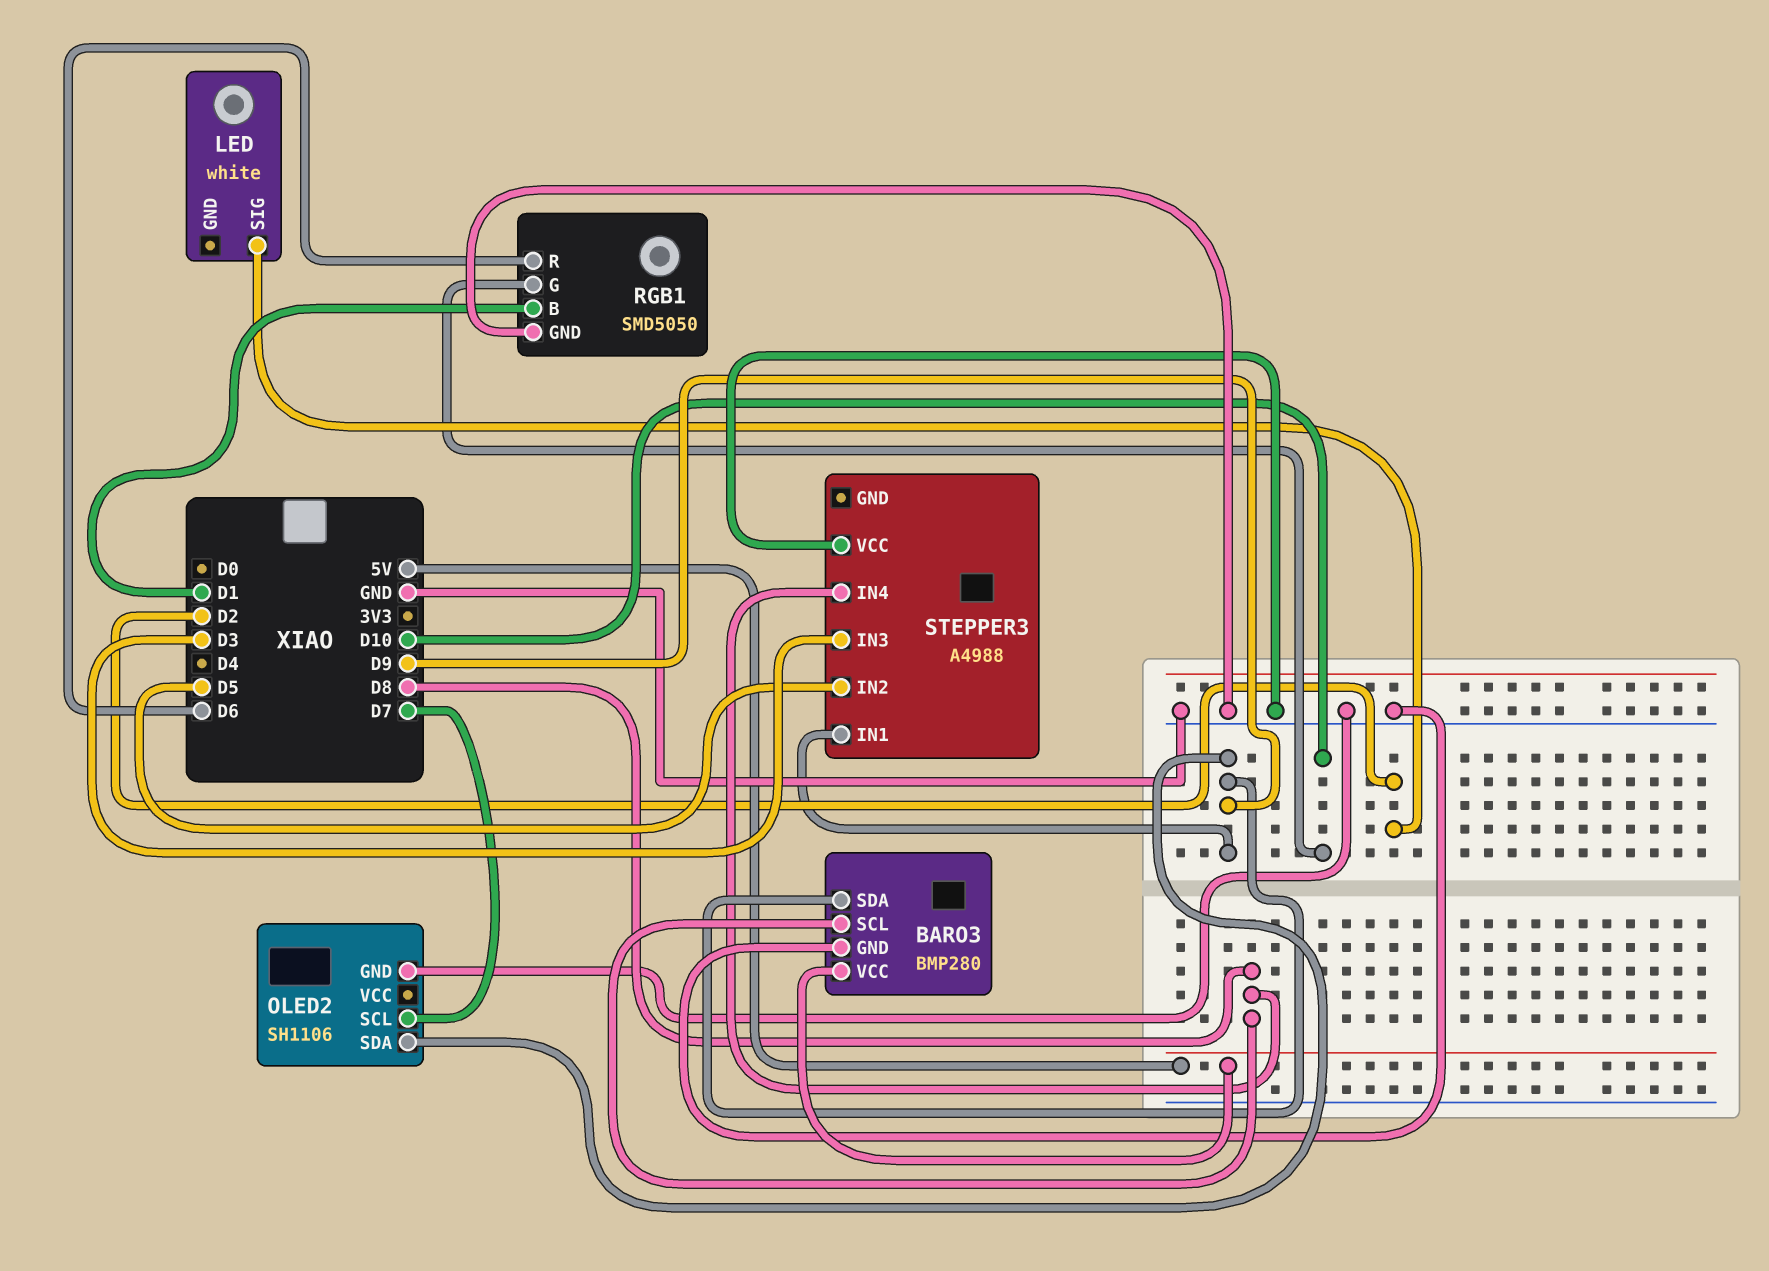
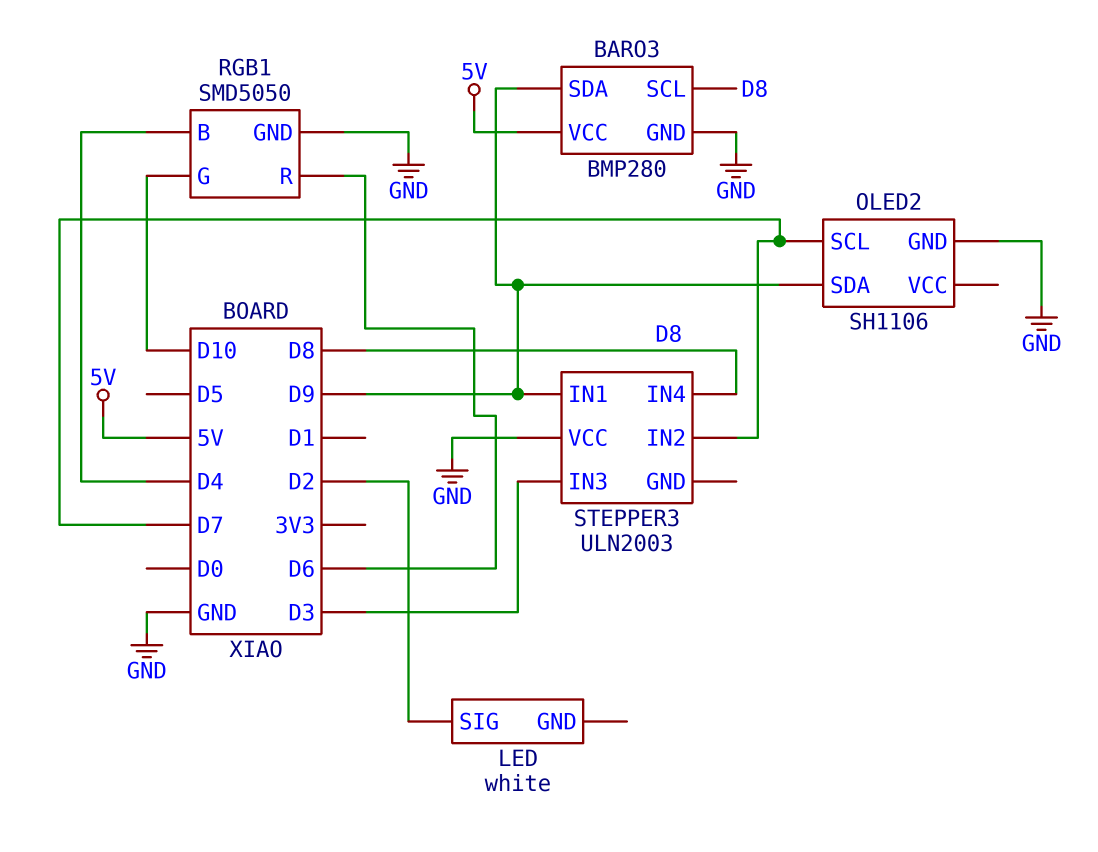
RGB1 pin B: D1 -> D4
STEPPER3: A4988 -> ULN2003
STEPPER3 pin IN2: D5 -> D7

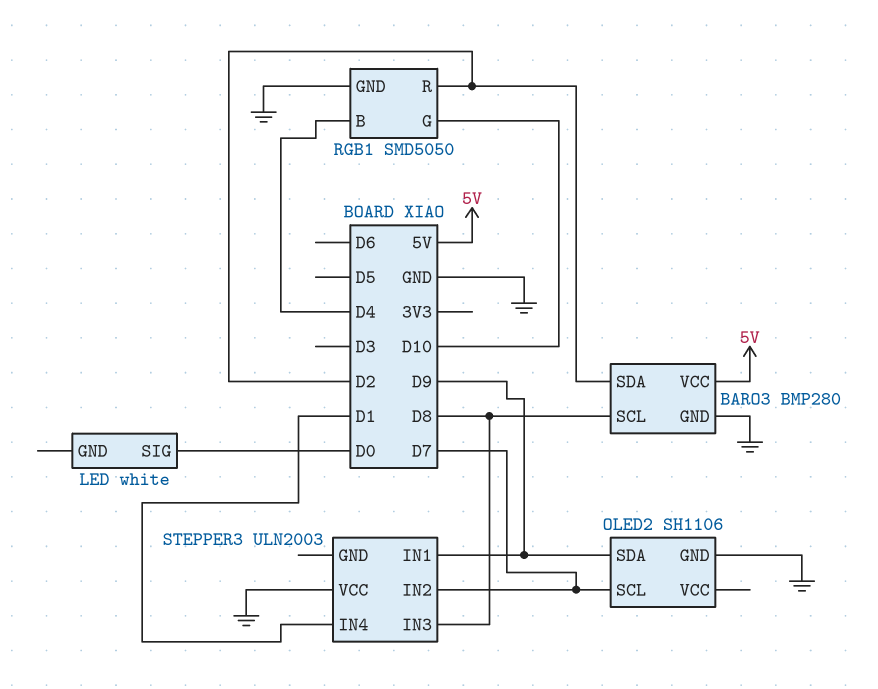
BARO3 pin SDA: D9 -> D2
LED pin SIG: D2 -> D0
RGB1 pin R: D6 -> D2
STEPPER3 pin IN3: D3 -> D8
STEPPER3 pin IN4: D8 -> D1

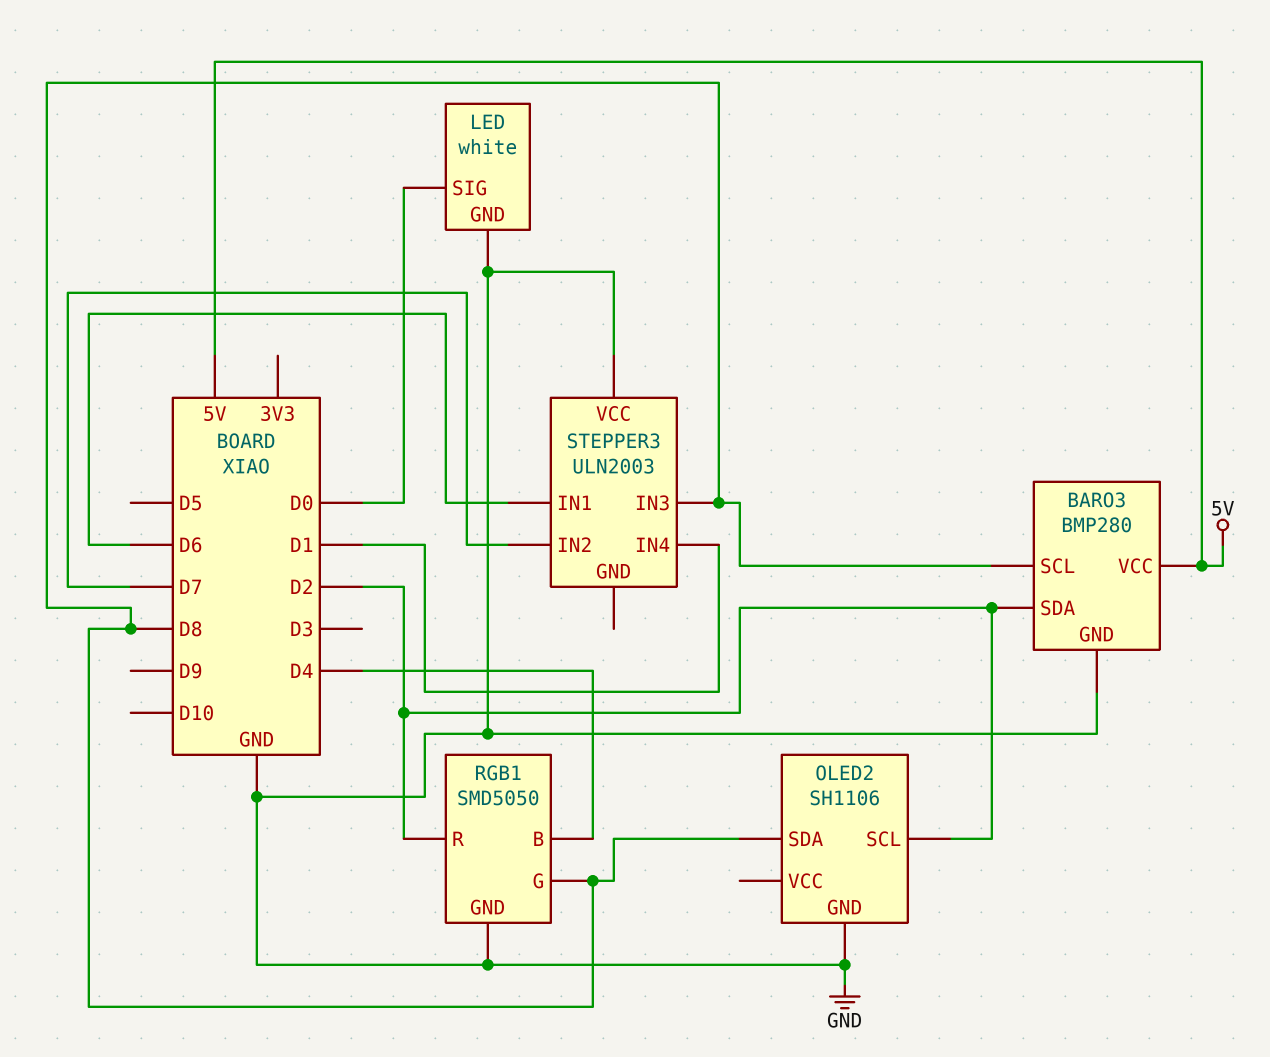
LED pin GND: none -> GND
OLED2 pin SCL: D7 -> D2
OLED2 pin SDA: D9 -> D8
RGB1 pin G: D10 -> D8
STEPPER3 pin IN1: D9 -> D6

